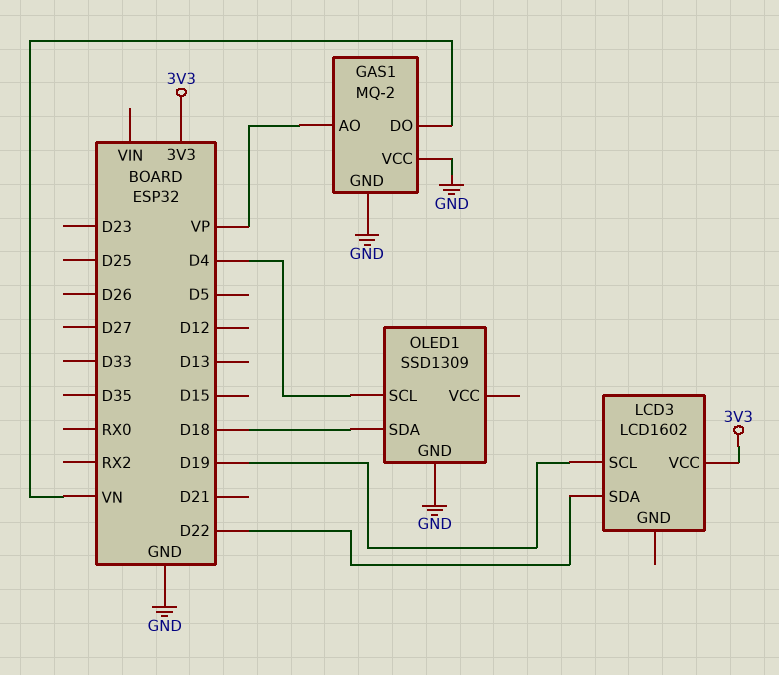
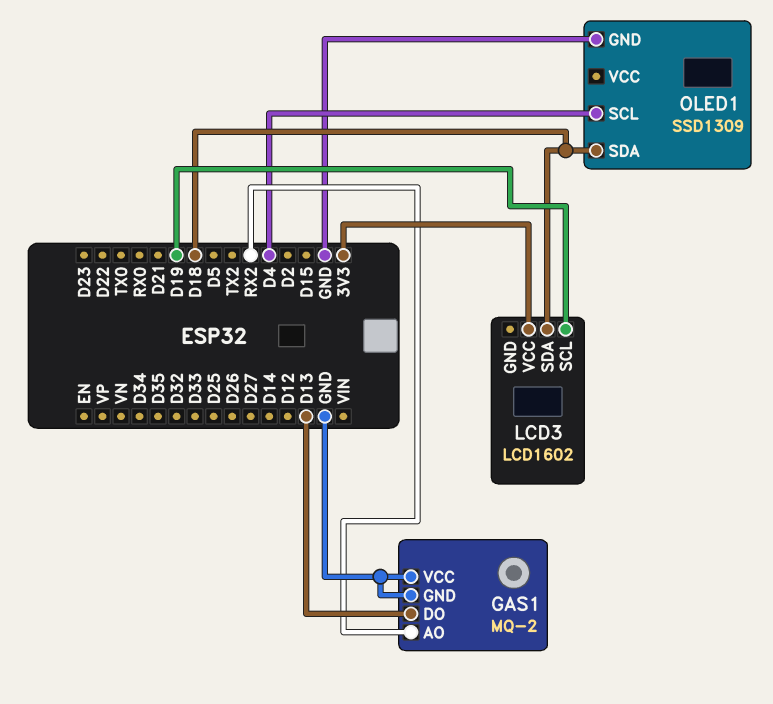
GAS1 pin AO: VP -> RX2
GAS1 pin DO: VN -> D13
LCD3 pin SDA: D22 -> D18

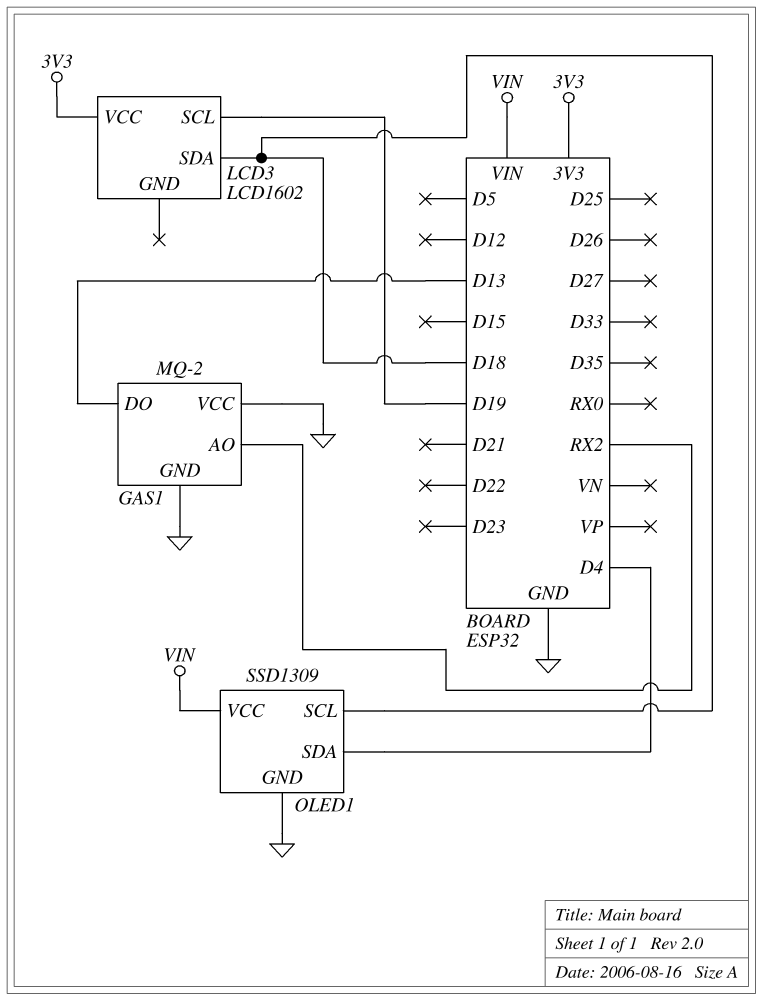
OLED1 pin SCL: D4 -> D18
OLED1 pin SDA: D18 -> D4
OLED1 pin VCC: none -> VIN

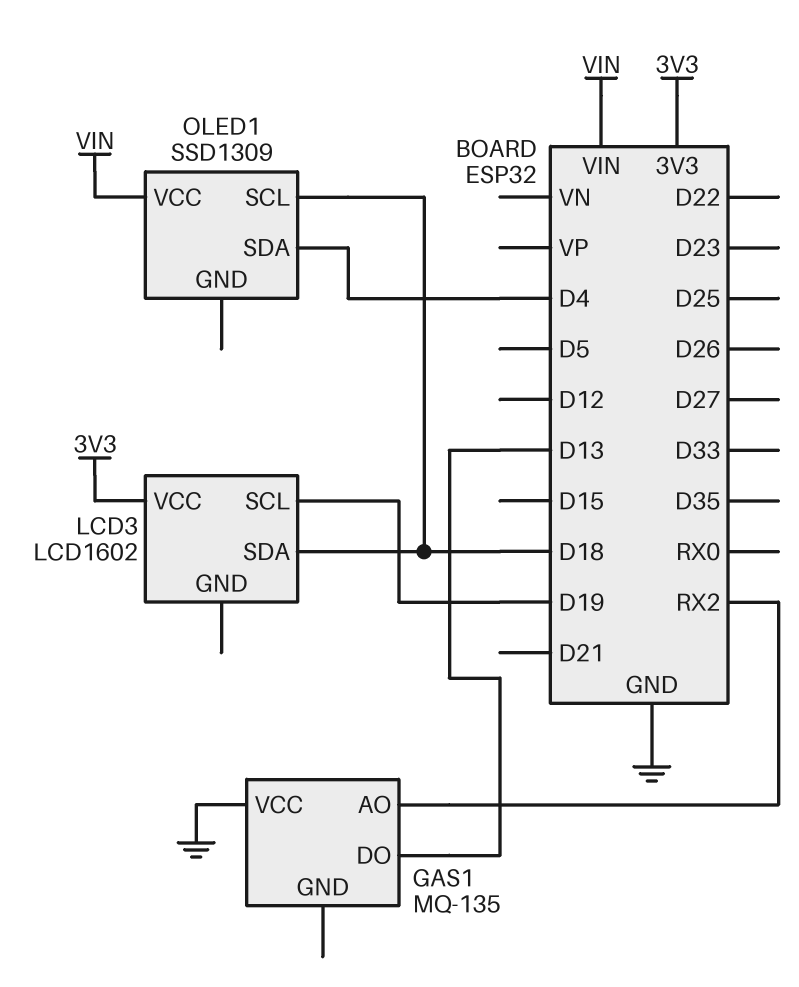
GAS1: MQ-2 -> MQ-135
GAS1 pin GND: GND -> none
OLED1 pin GND: GND -> none

